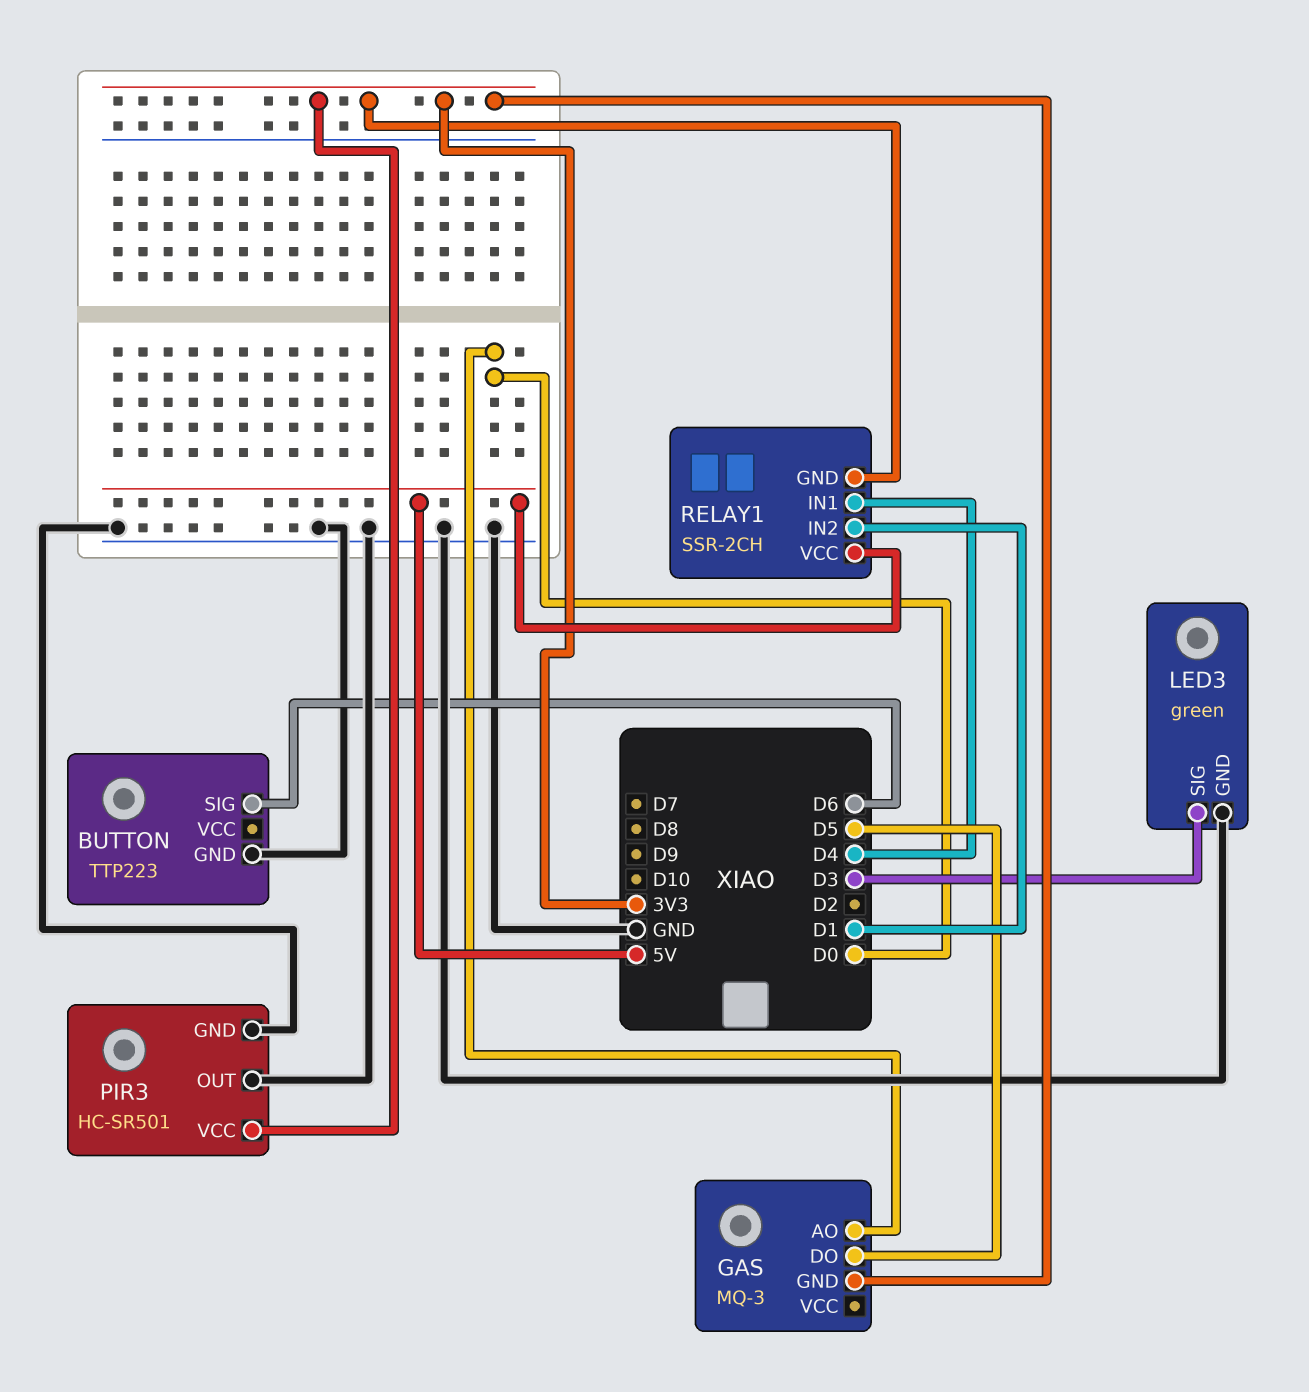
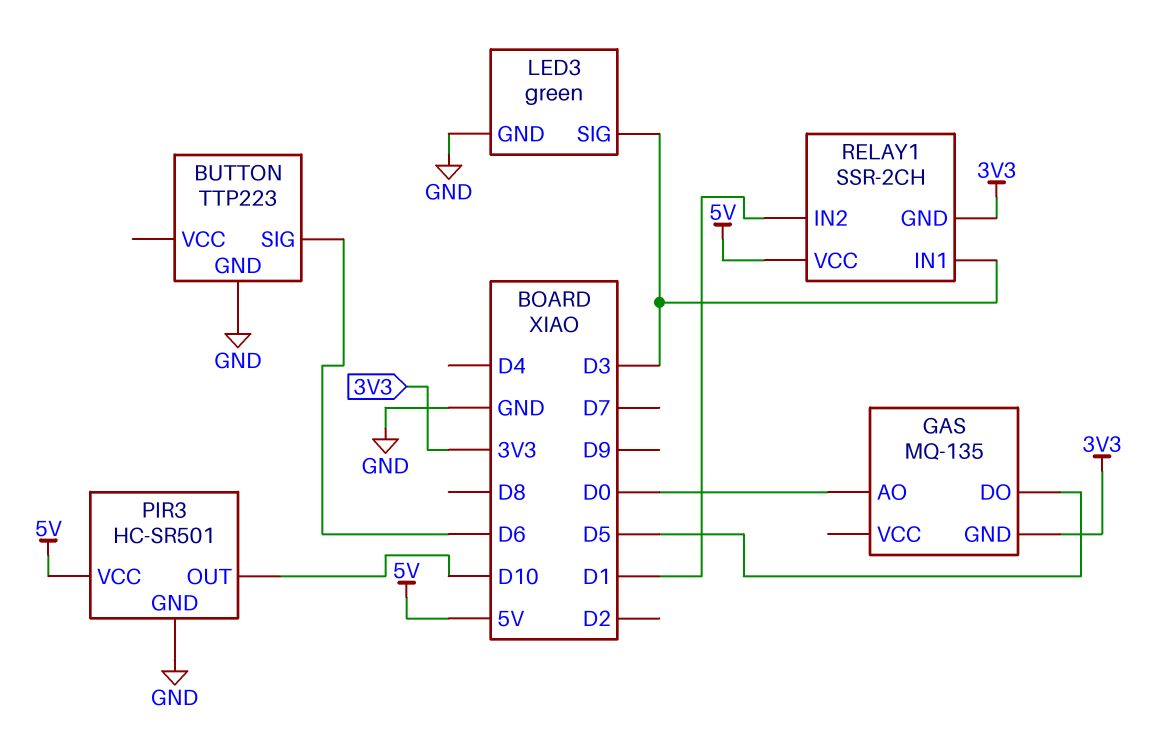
GAS: MQ-3 -> MQ-135
PIR3 pin OUT: GND -> D10
PIR3 pin VCC: 3V3 -> 5V
RELAY1 pin IN1: D4 -> D3

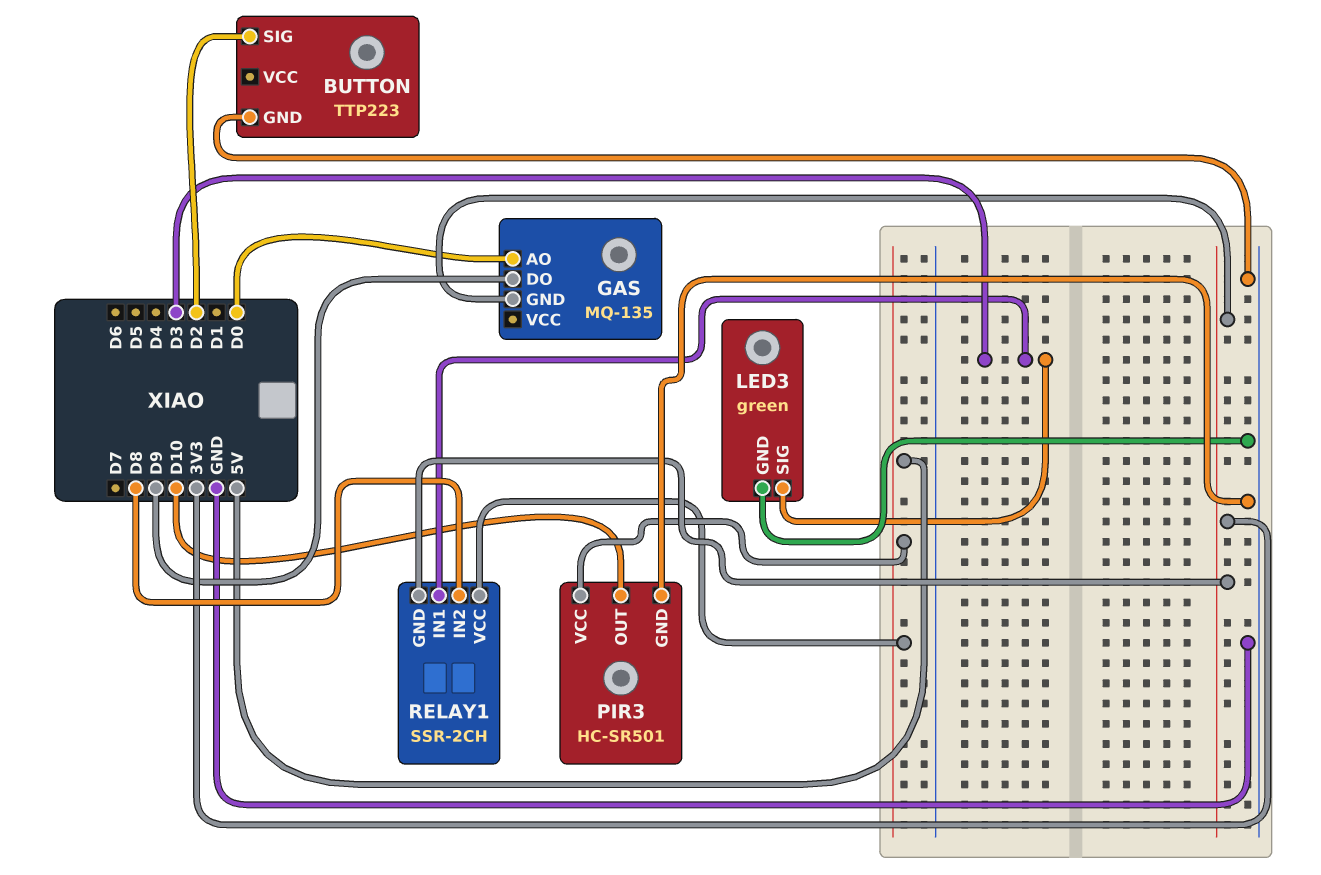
BUTTON pin SIG: D6 -> D2
GAS pin DO: D5 -> D9
RELAY1 pin IN2: D1 -> D8

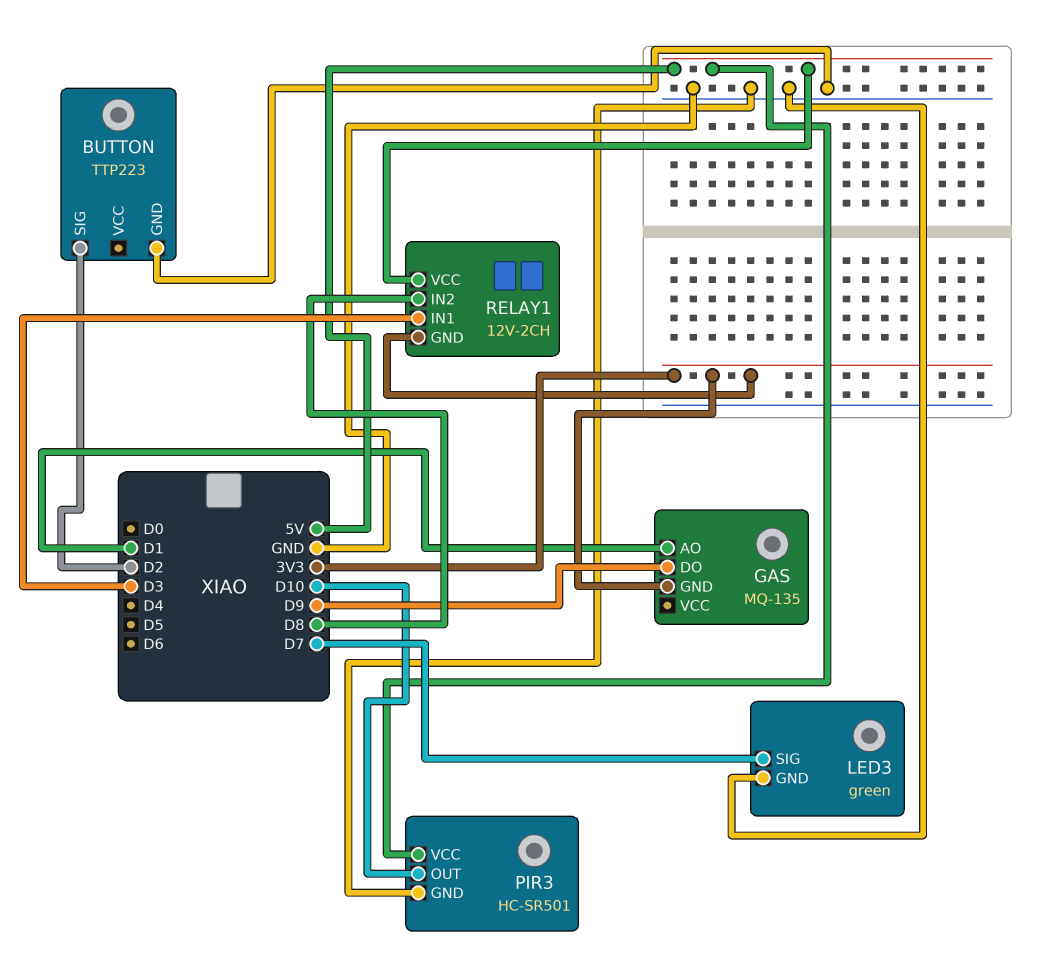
GAS pin AO: D0 -> D1
LED3 pin SIG: D3 -> D7
RELAY1: SSR-2CH -> 12V-2CH

